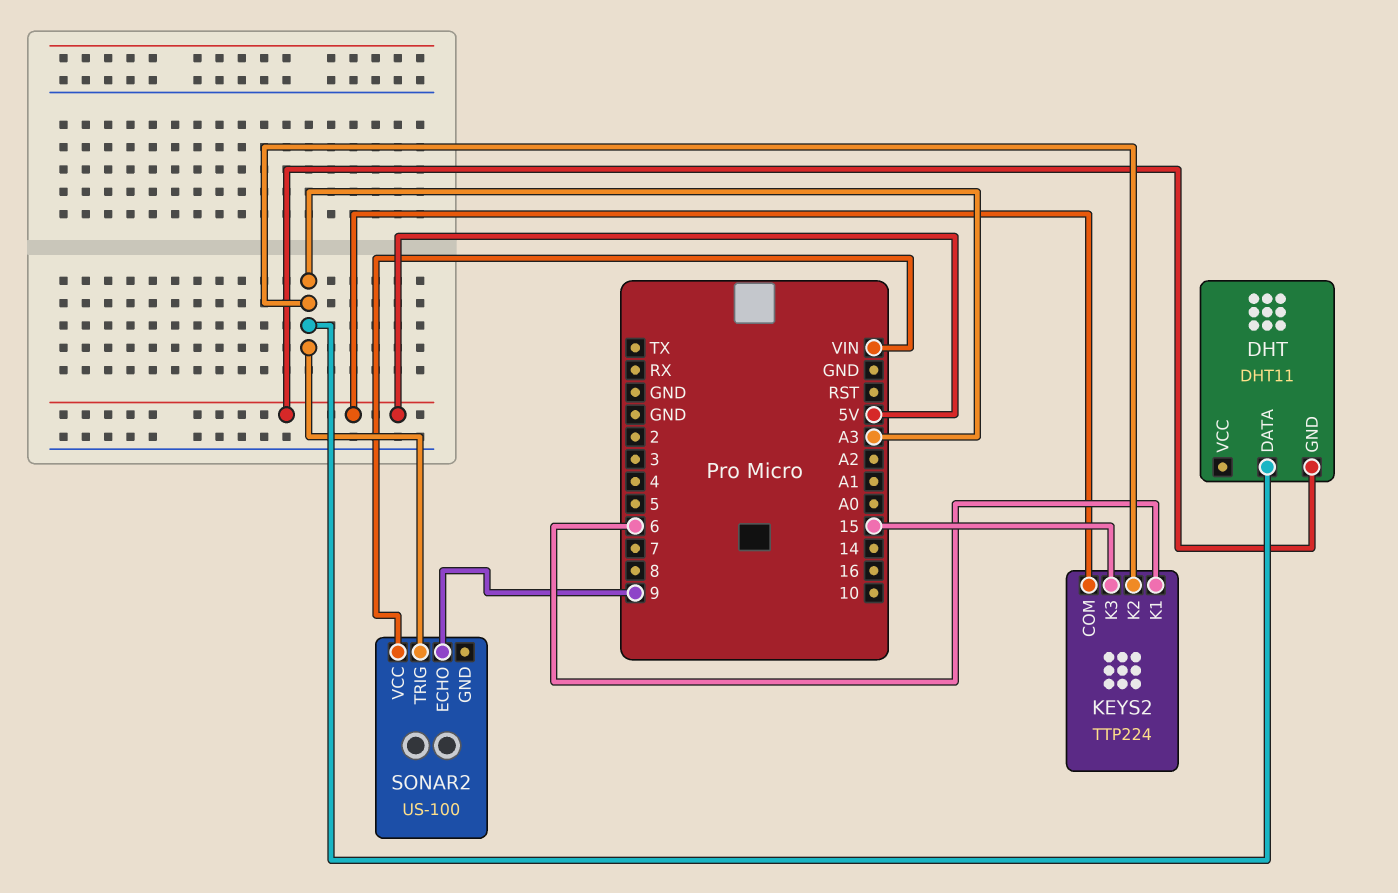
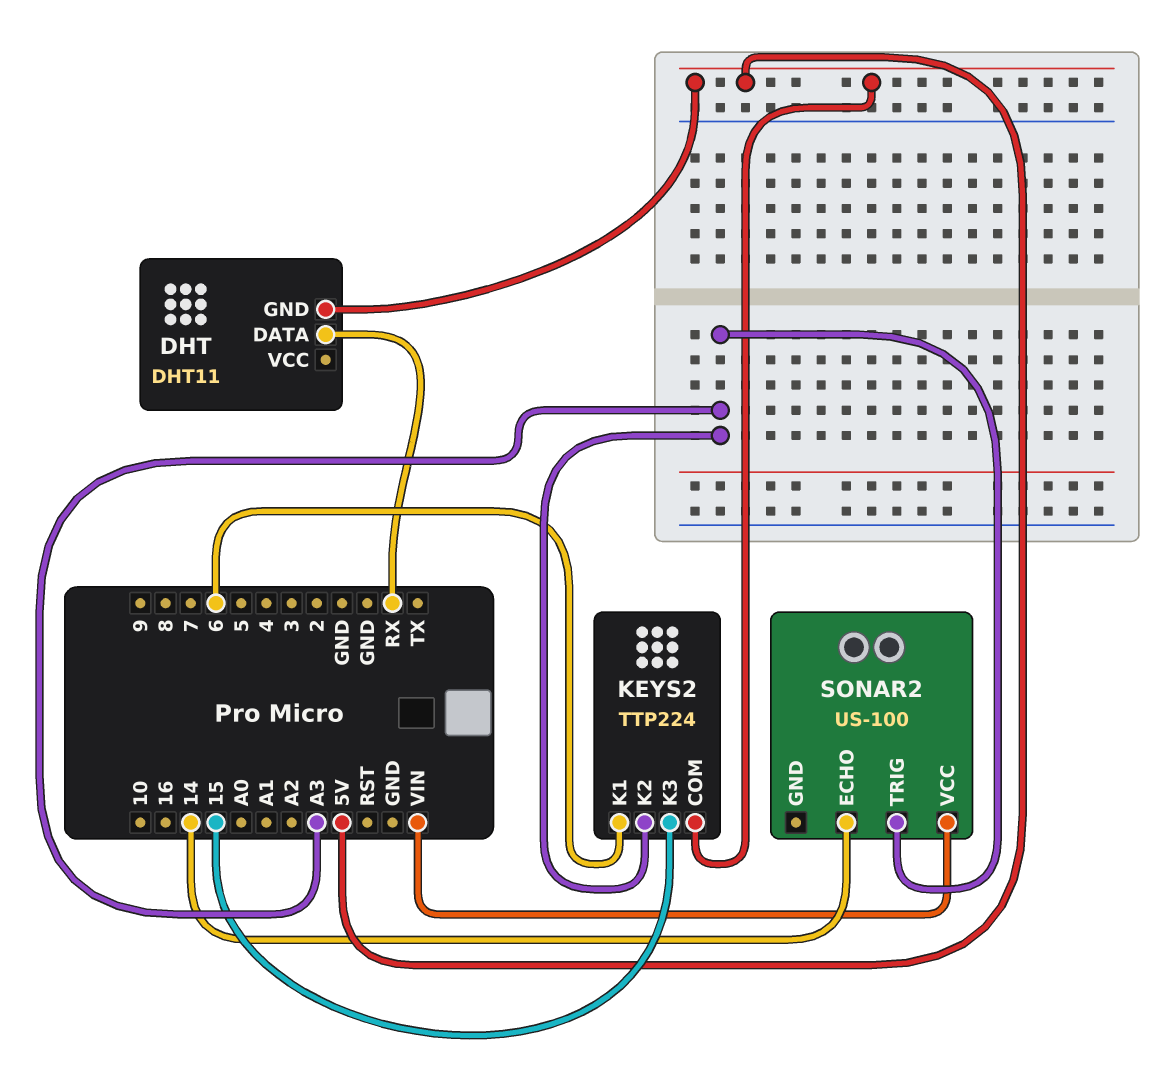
DHT pin DATA: A3 -> RX
SONAR2 pin ECHO: 9 -> 14

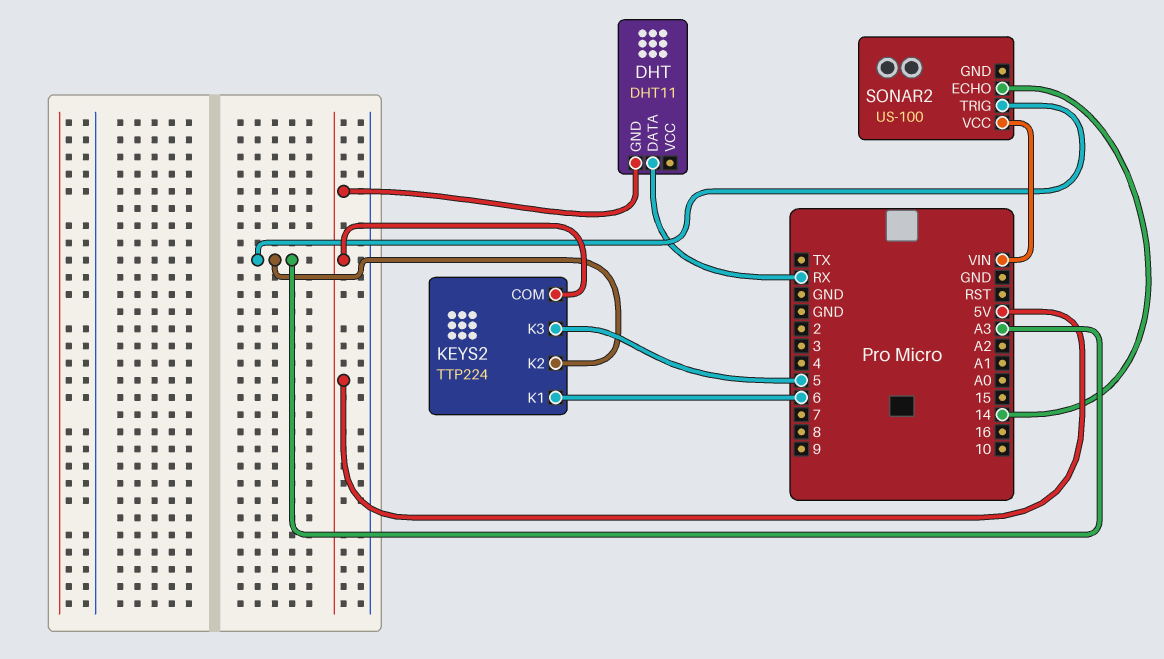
KEYS2 pin K3: 15 -> 5

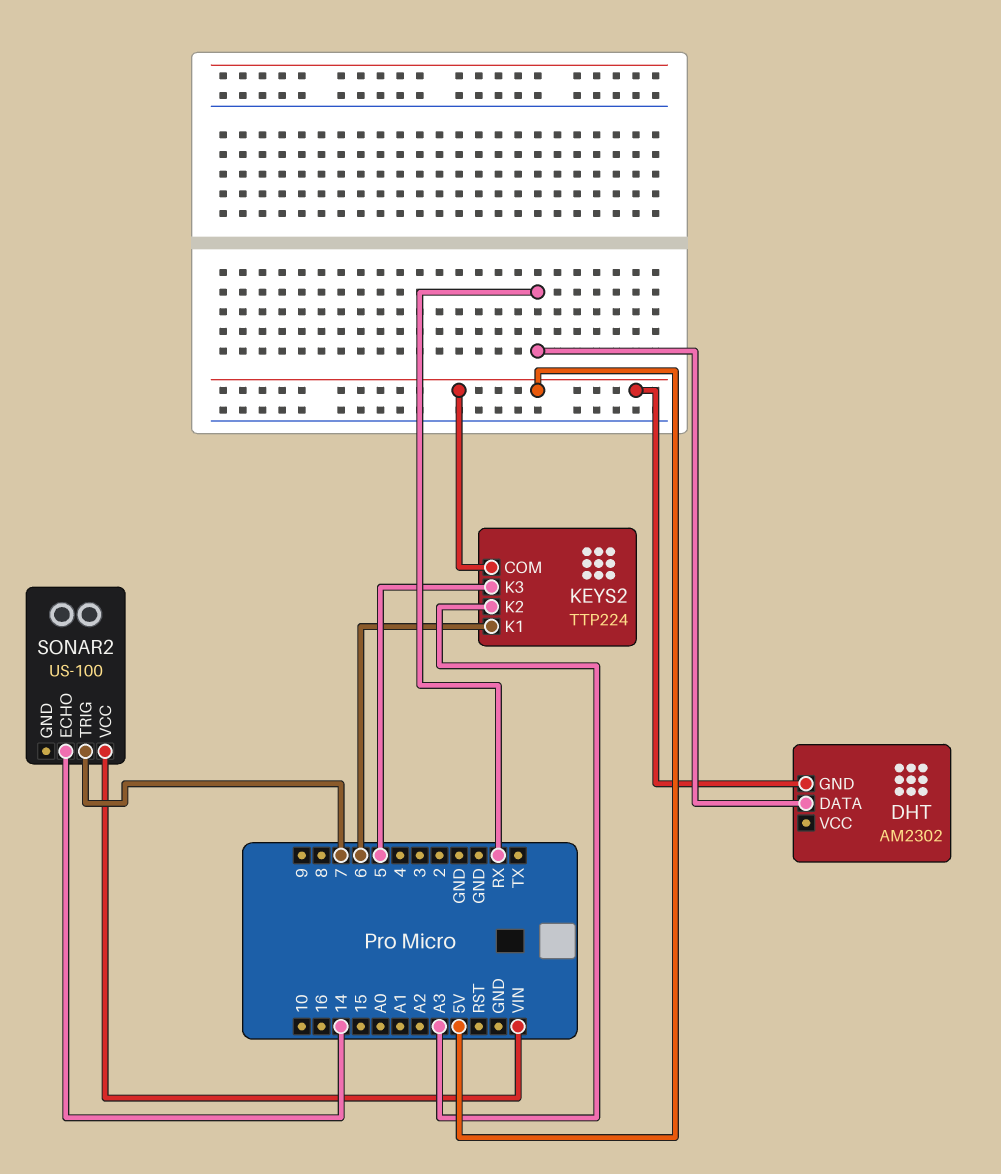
DHT: DHT11 -> AM2302
SONAR2 pin TRIG: A3 -> 7

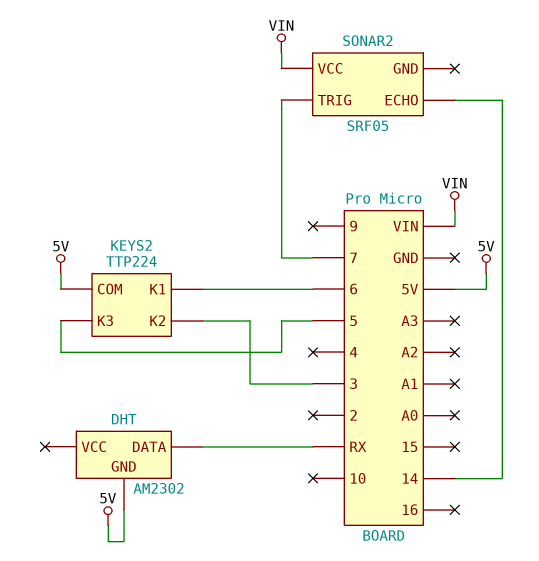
KEYS2 pin K2: A3 -> 3
SONAR2: US-100 -> SRF05

